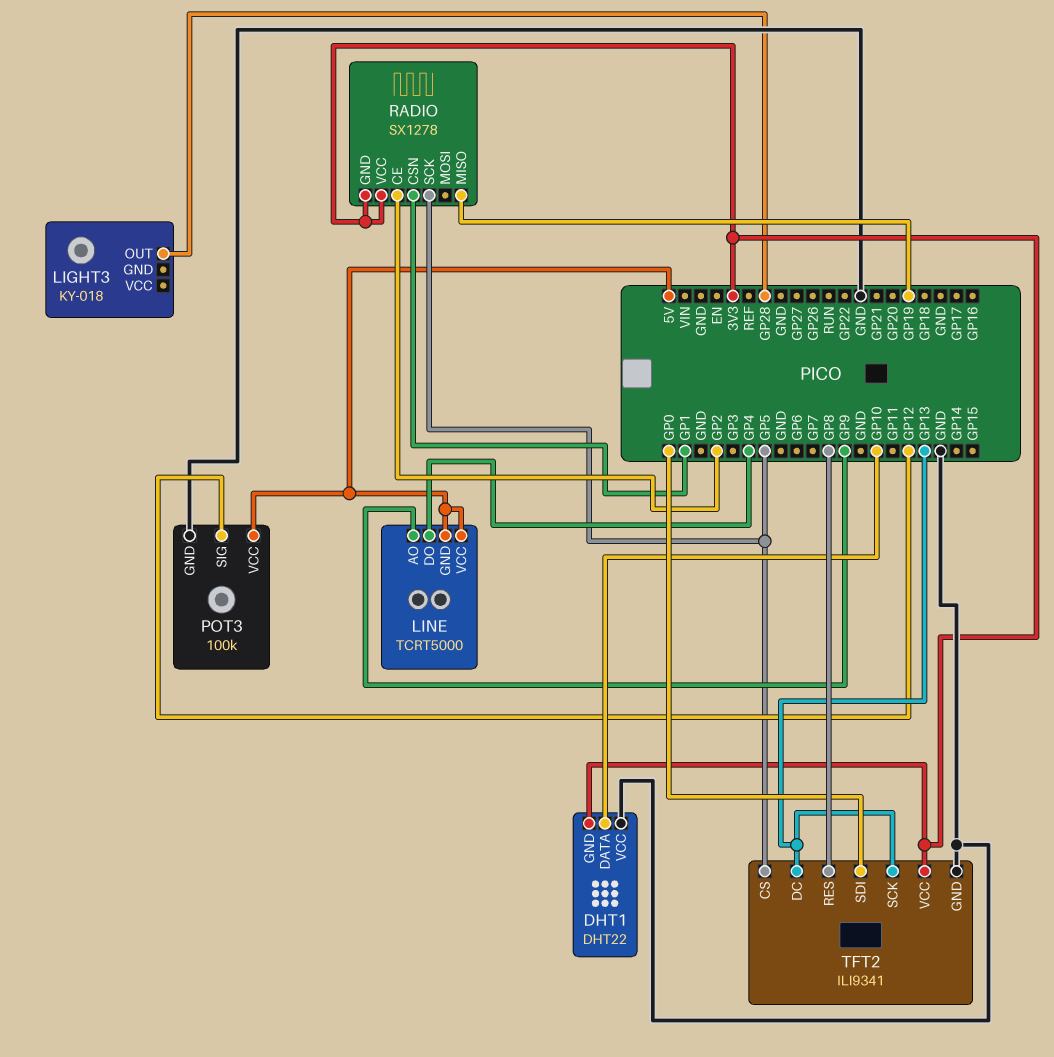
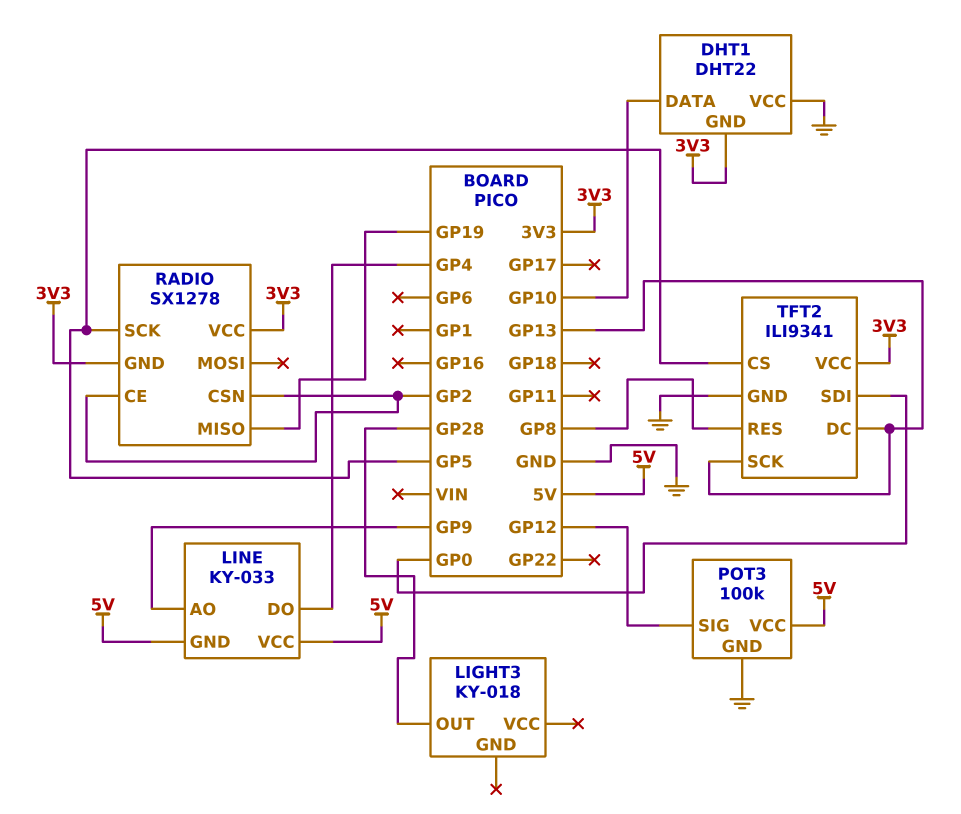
LINE: TCRT5000 -> KY-033
RADIO pin CSN: GP1 -> GP2

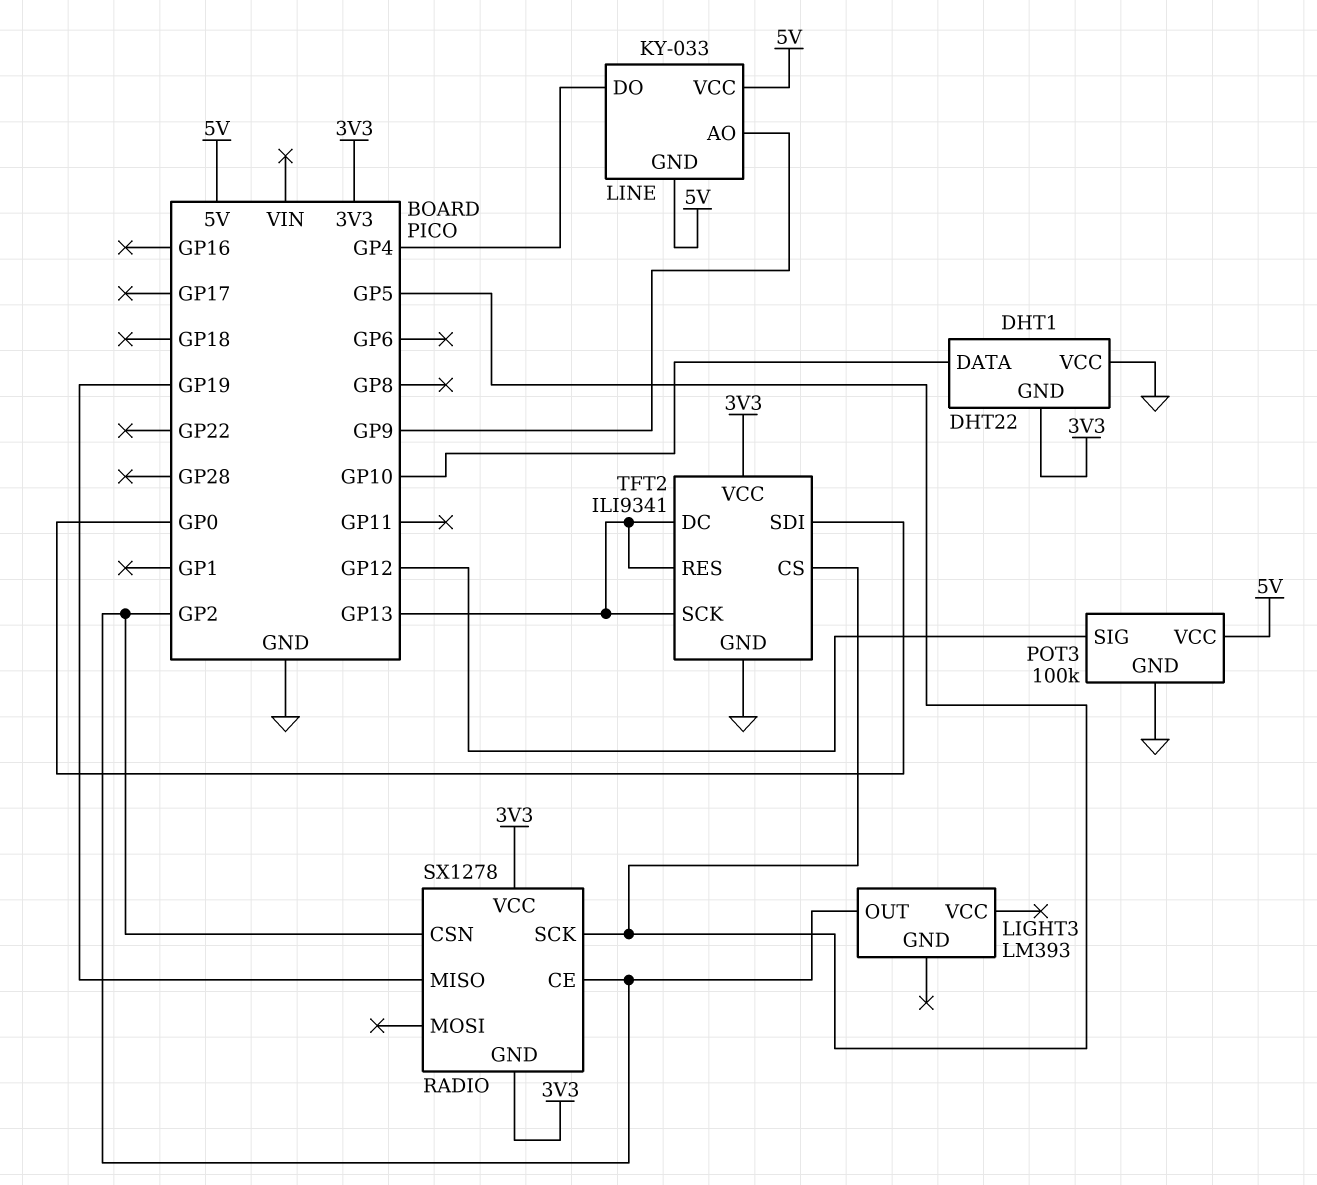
LIGHT3: KY-018 -> LM393
LIGHT3 pin OUT: GP28 -> GP2
TFT2 pin RES: GP8 -> GP13

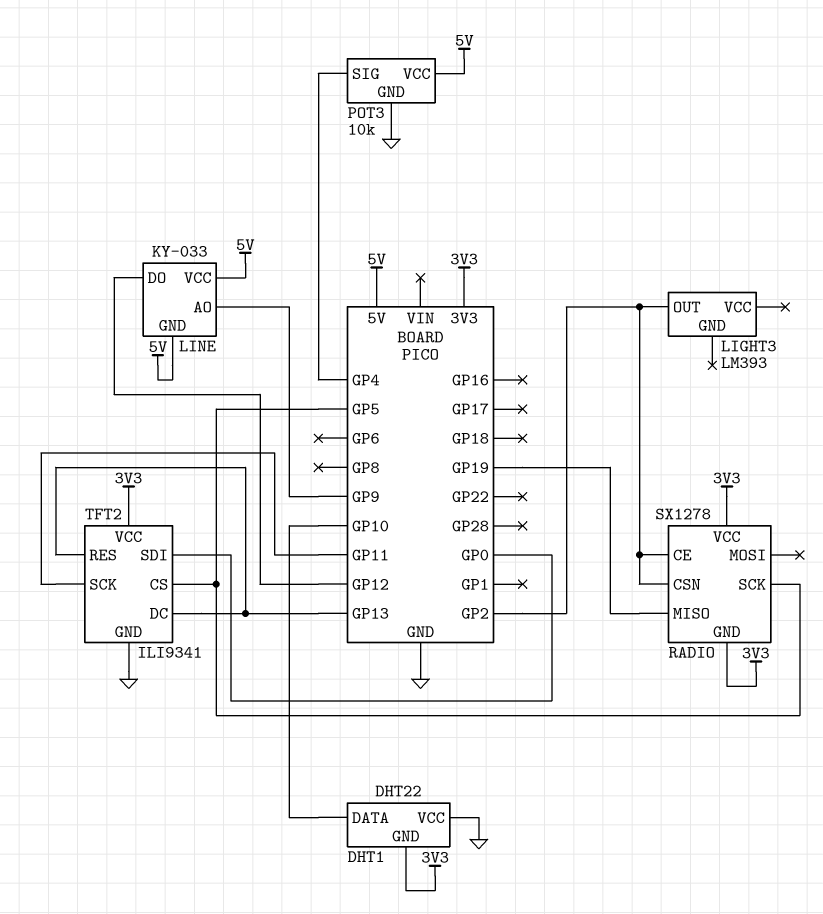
LINE pin DO: GP4 -> GP12
POT3: 100k -> 10k
POT3 pin SIG: GP12 -> GP4
TFT2 pin SCK: GP13 -> GP11

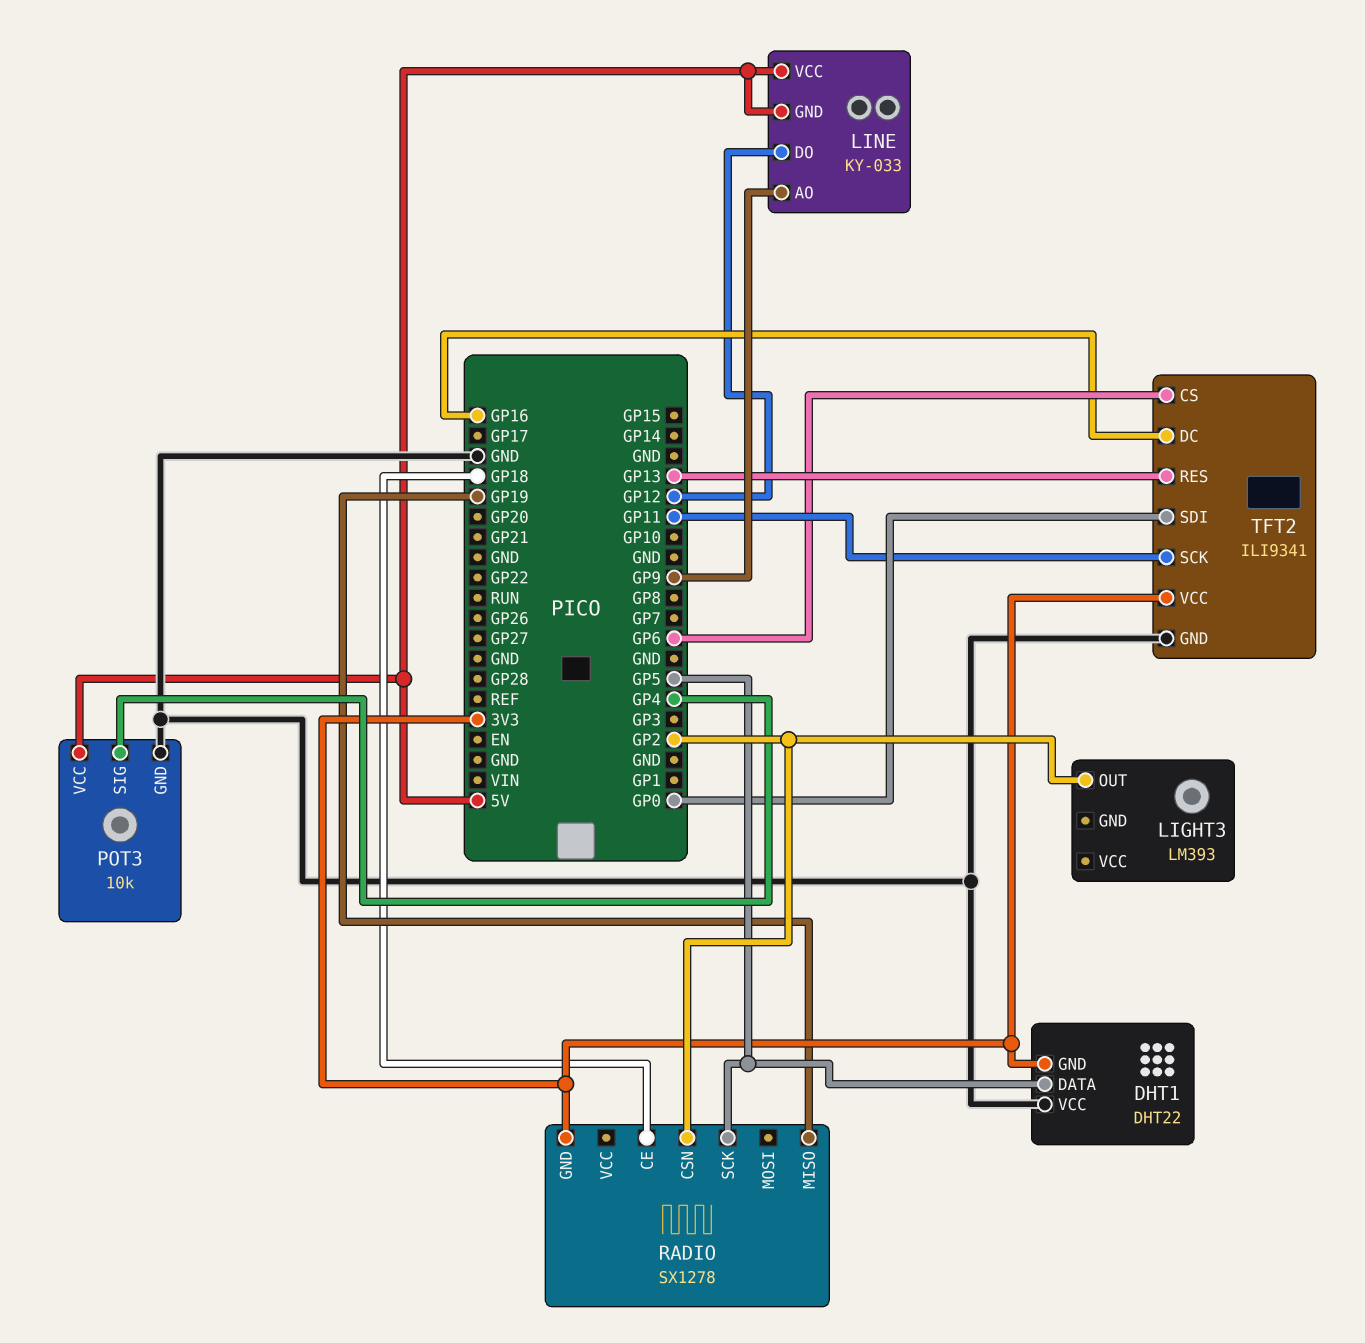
DHT1 pin DATA: GP10 -> GP5
RADIO pin CE: GP2 -> GP18
RADIO pin VCC: 3V3 -> none
TFT2 pin CS: GP5 -> GP6
TFT2 pin DC: GP13 -> GP16

